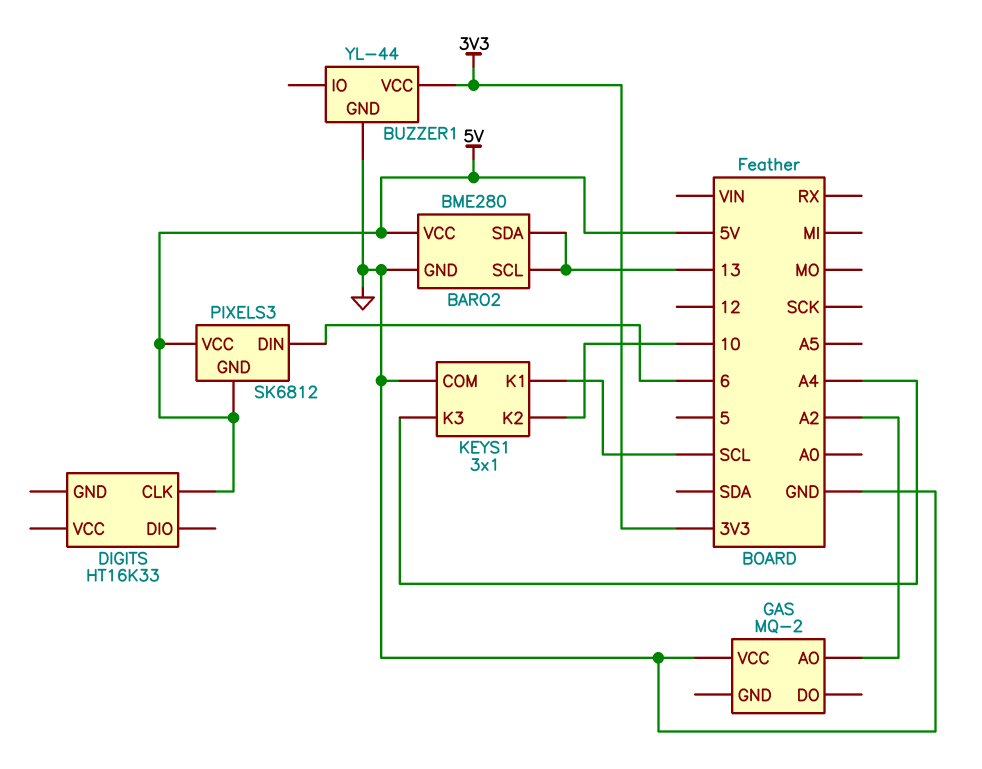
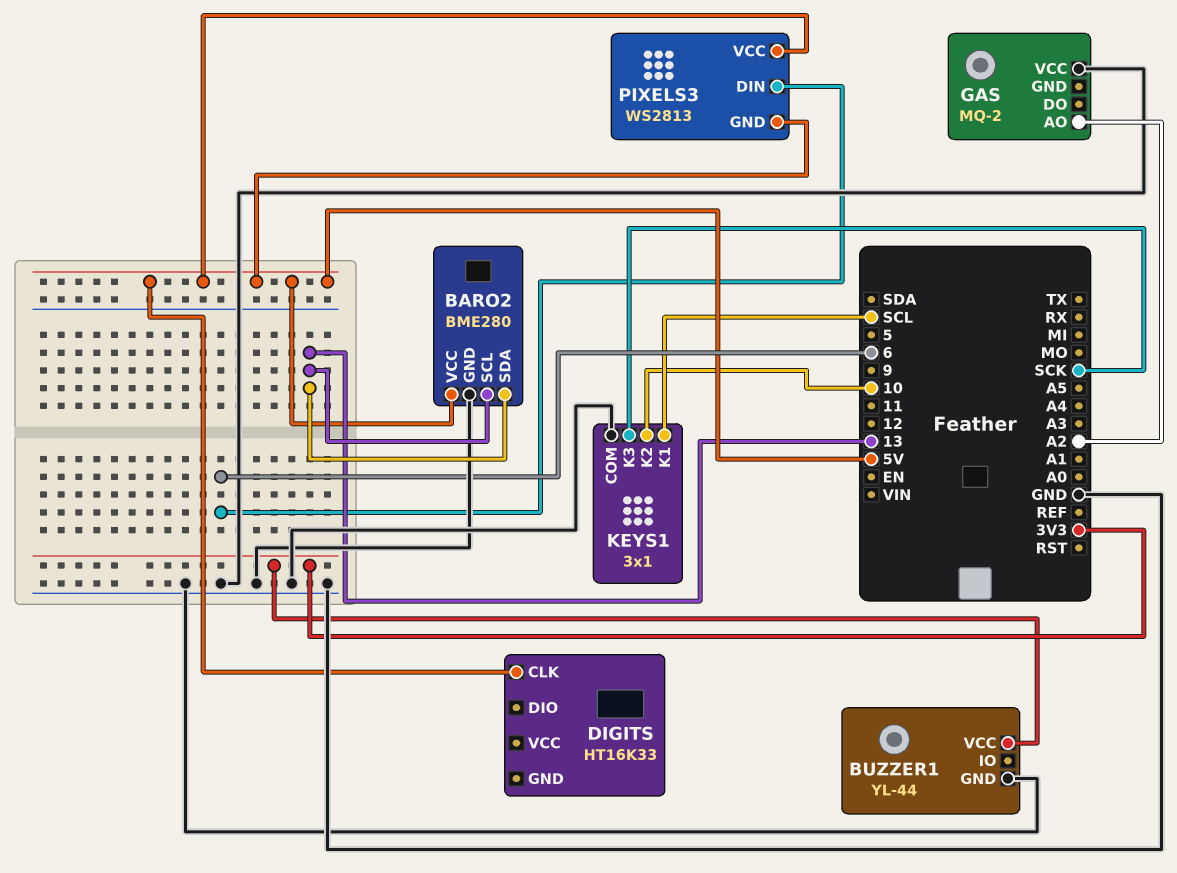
KEYS1 pin K3: A4 -> SCK
PIXELS3: SK6812 -> WS2813

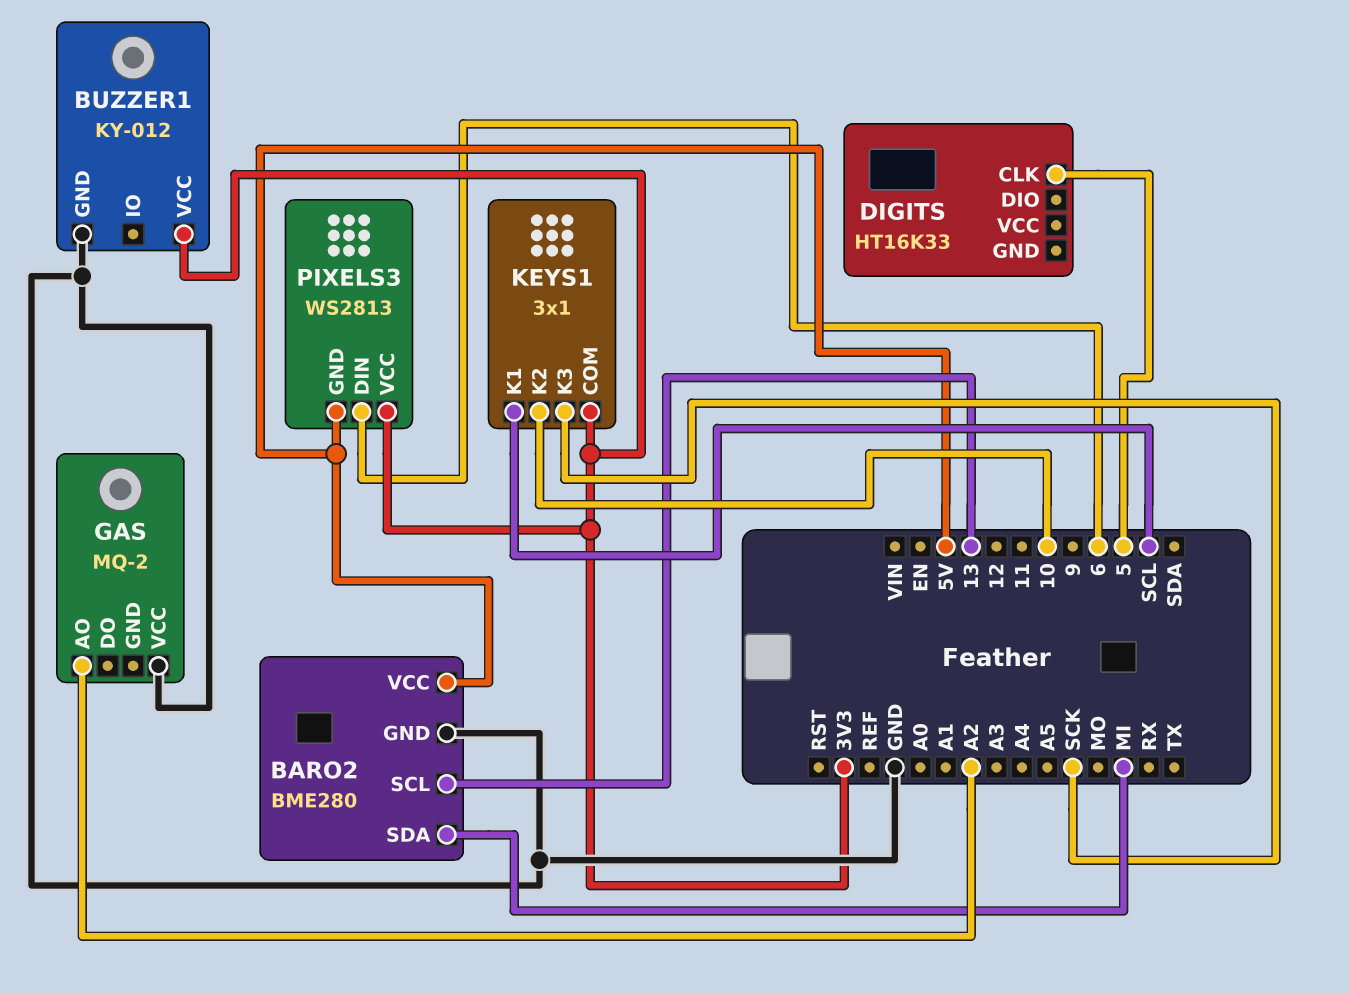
BARO2 pin SDA: 13 -> MI
BUZZER1: YL-44 -> KY-012
DIGITS pin CLK: 5V -> 5
KEYS1 pin COM: GND -> 3V3
PIXELS3 pin VCC: 5V -> 3V3

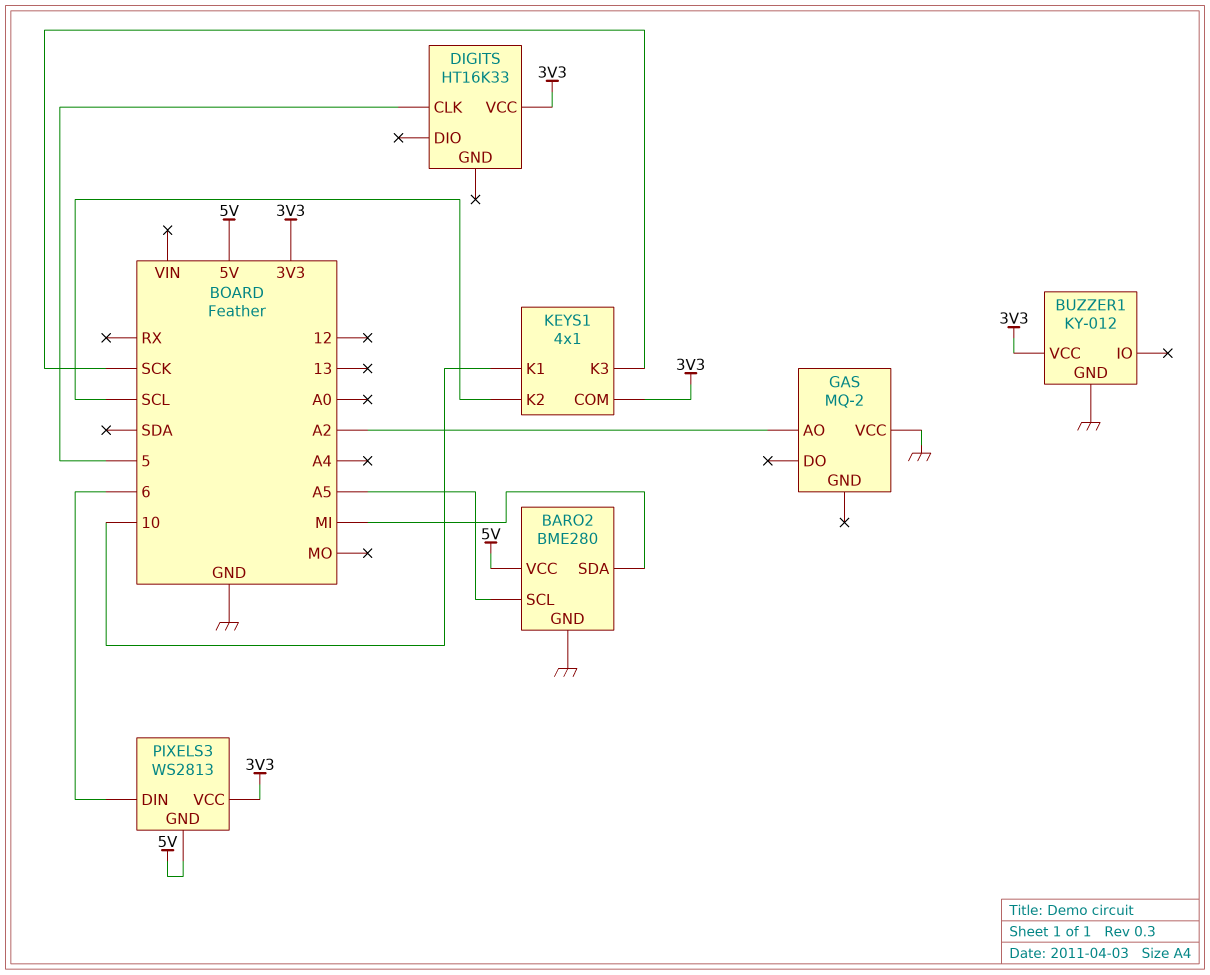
BARO2 pin SCL: 13 -> A5
DIGITS pin VCC: none -> 3V3
KEYS1: 3x1 -> 4x1
KEYS1 pin K1: SCL -> 10
KEYS1 pin K2: 10 -> SCL

